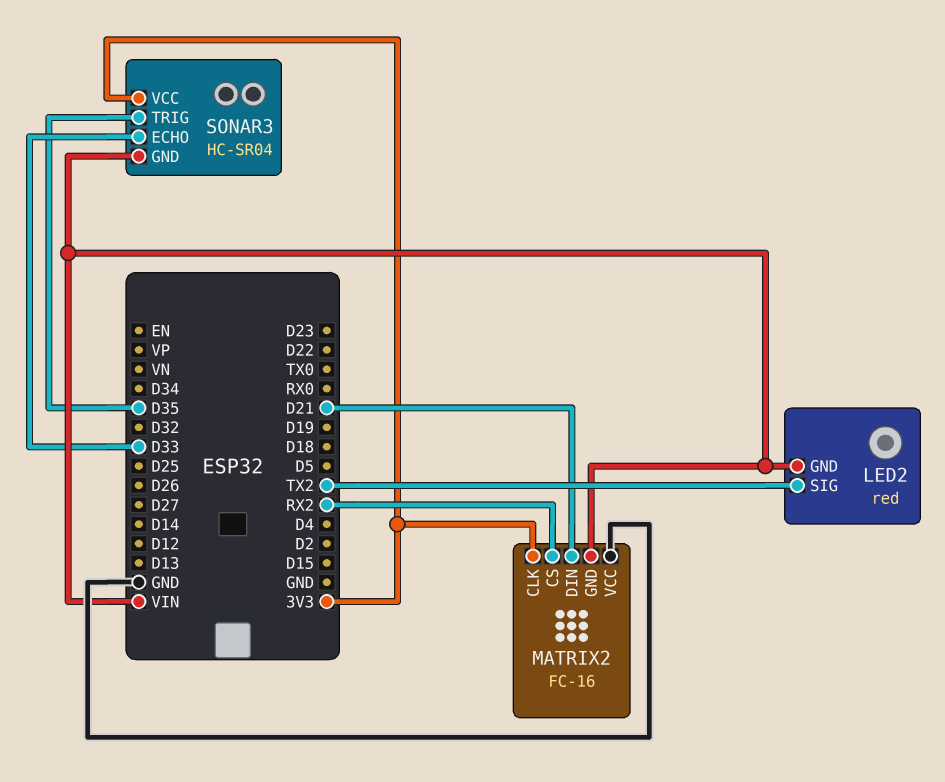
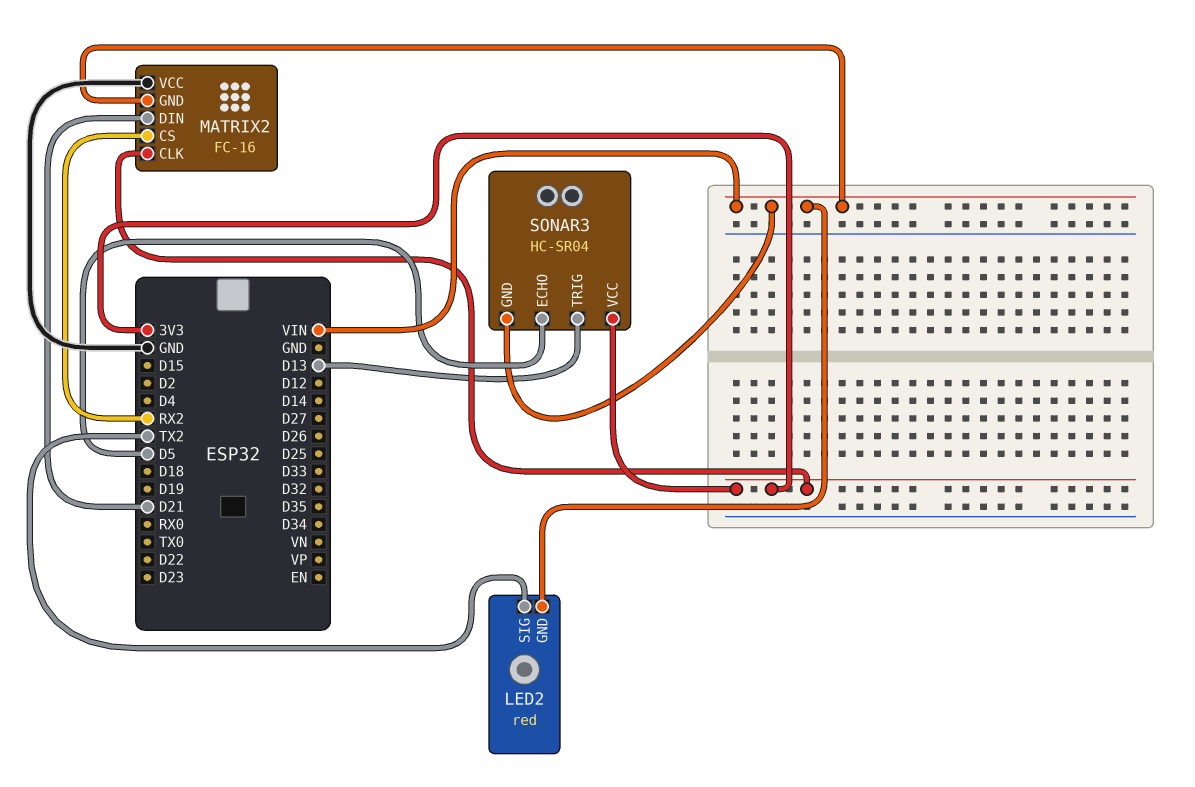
SONAR3 pin ECHO: D33 -> D5
SONAR3 pin TRIG: D35 -> D13

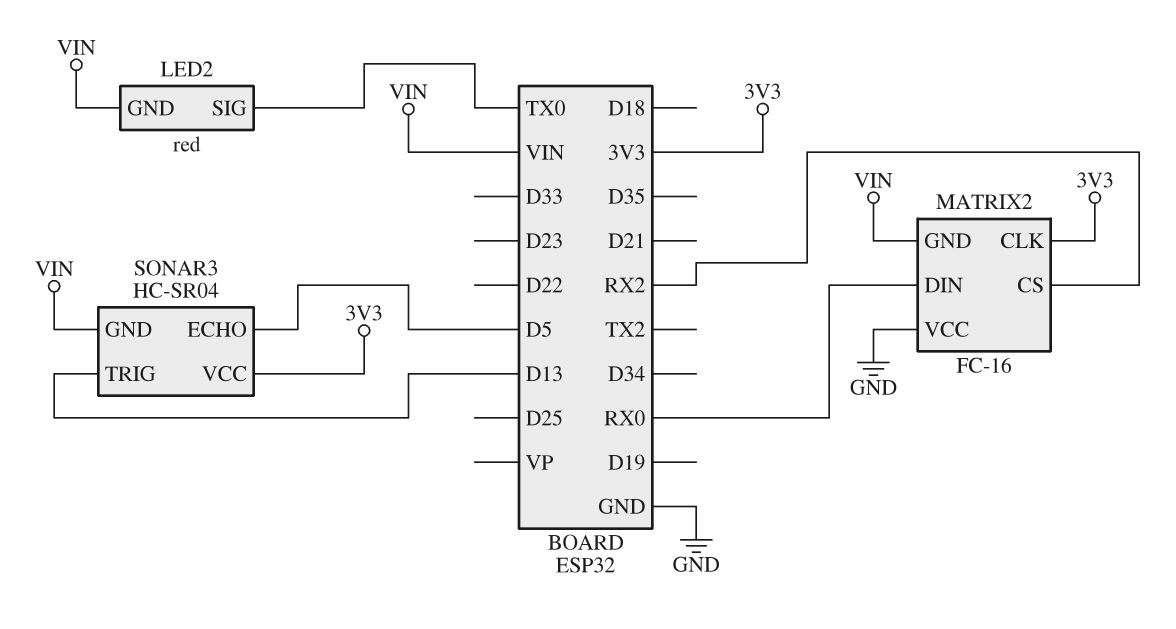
LED2 pin SIG: TX2 -> TX0
MATRIX2 pin DIN: D21 -> RX0

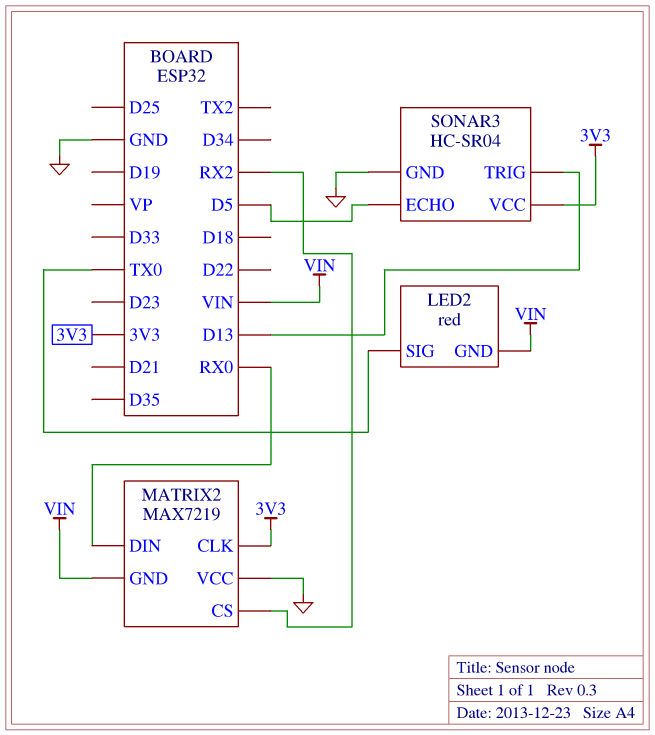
MATRIX2: FC-16 -> MAX7219
SONAR3 pin GND: VIN -> GND

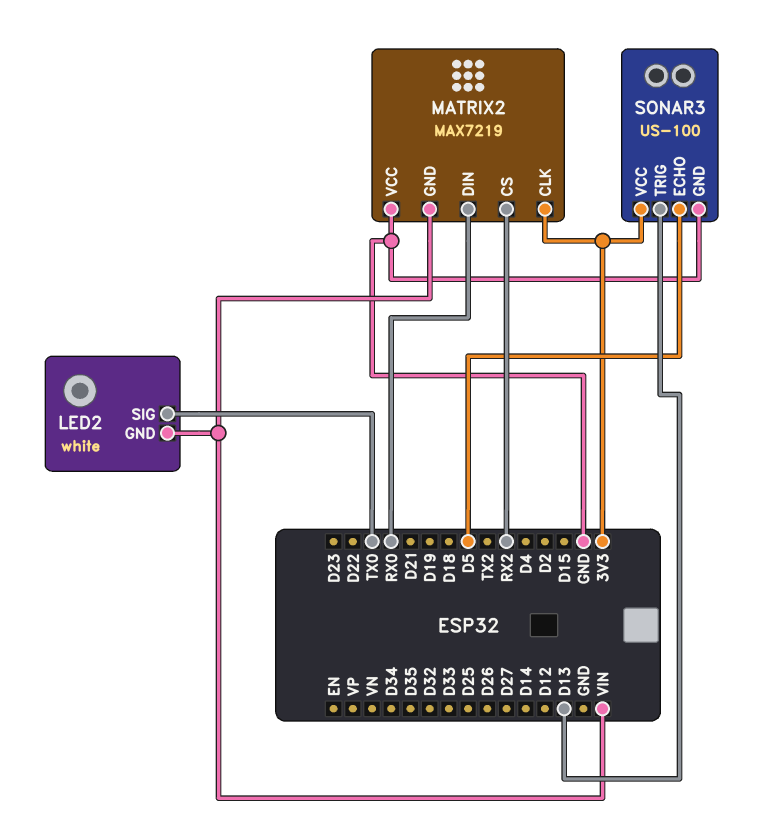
LED2: red -> white
SONAR3: HC-SR04 -> US-100

